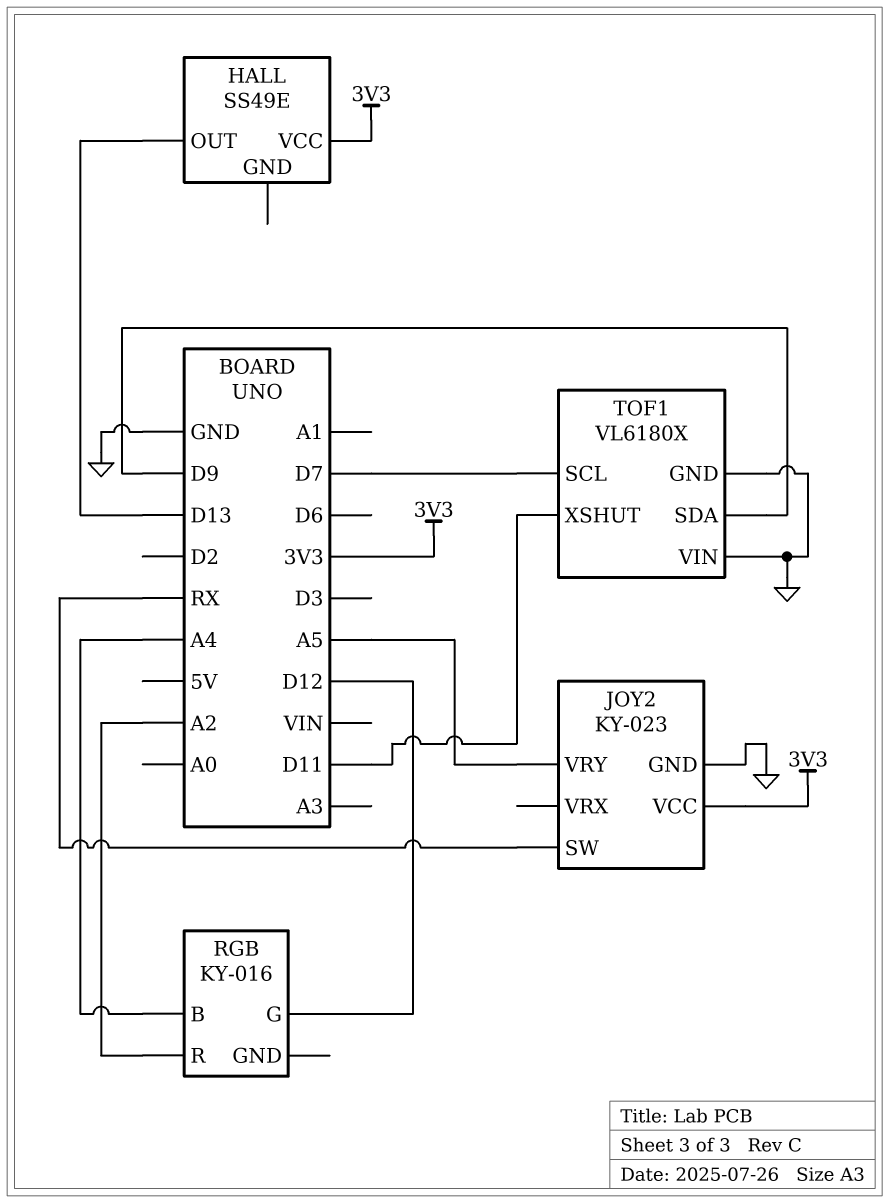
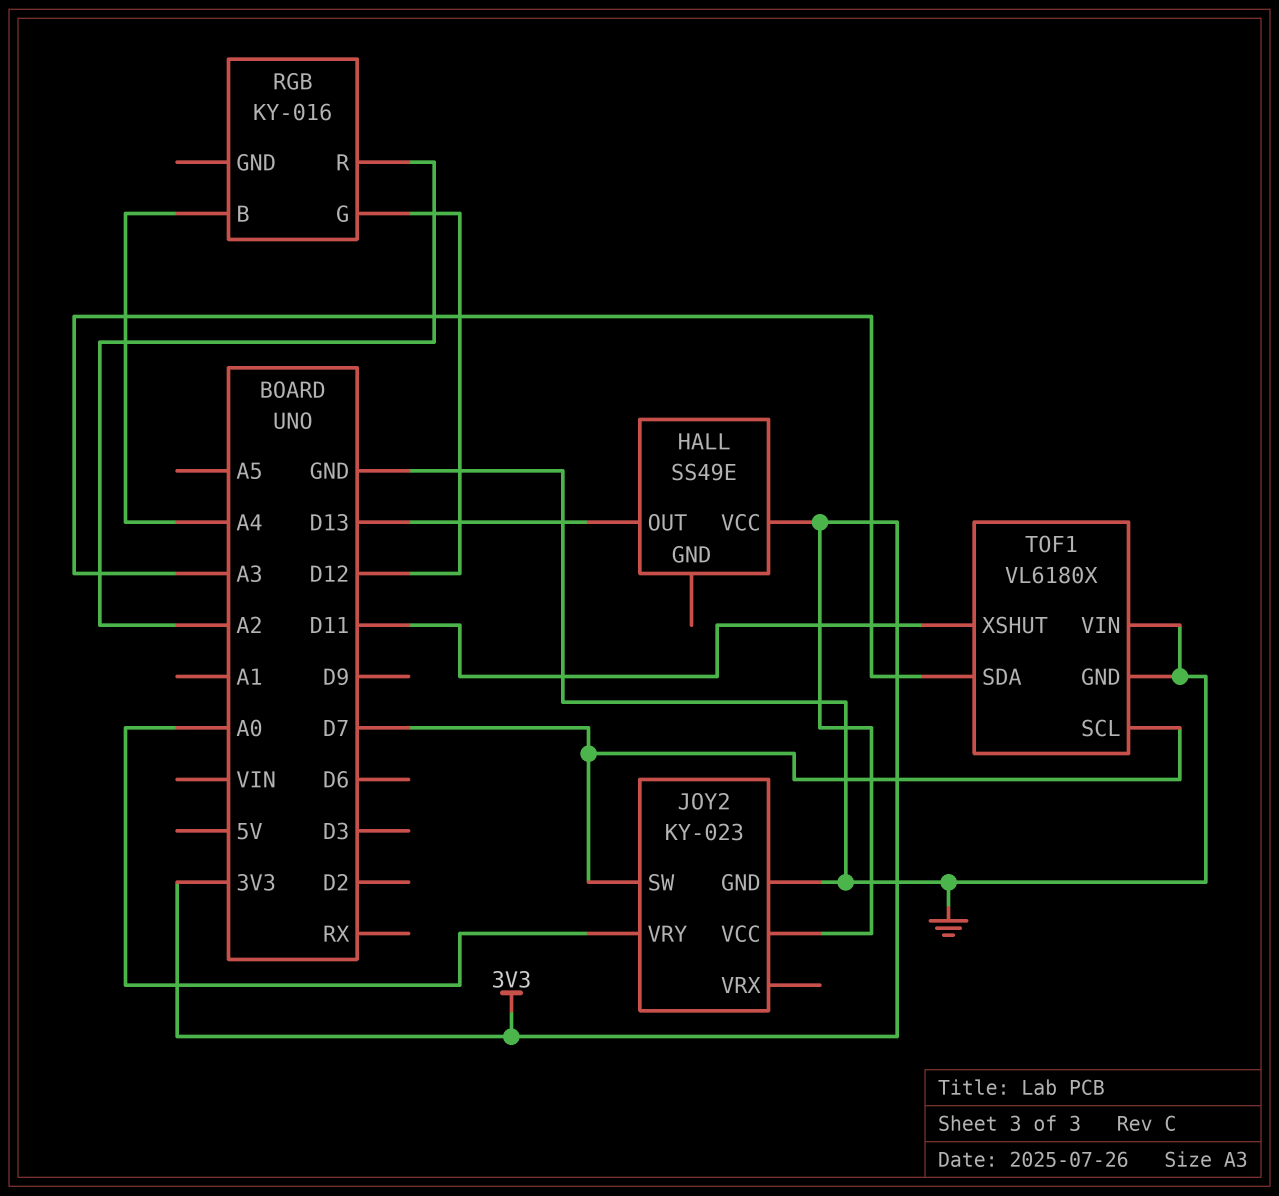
JOY2 pin SW: RX -> D7
JOY2 pin VRY: A5 -> A0
TOF1 pin SDA: D9 -> A3

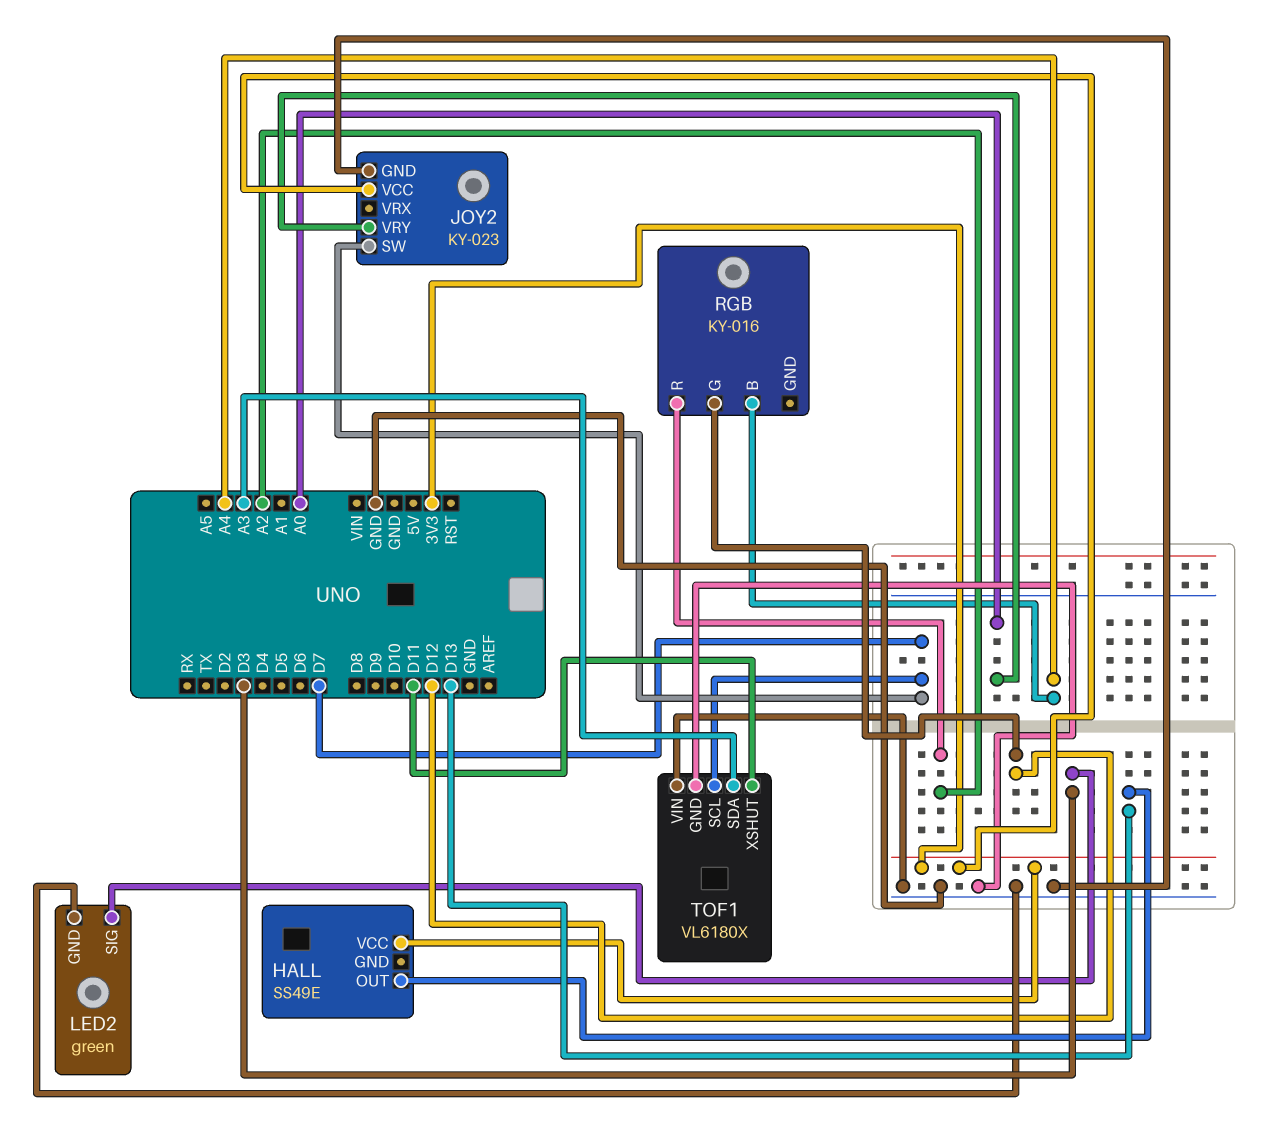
LED2: none -> green
LED2 pin GND: none -> GND
LED2 pin SIG: none -> D3

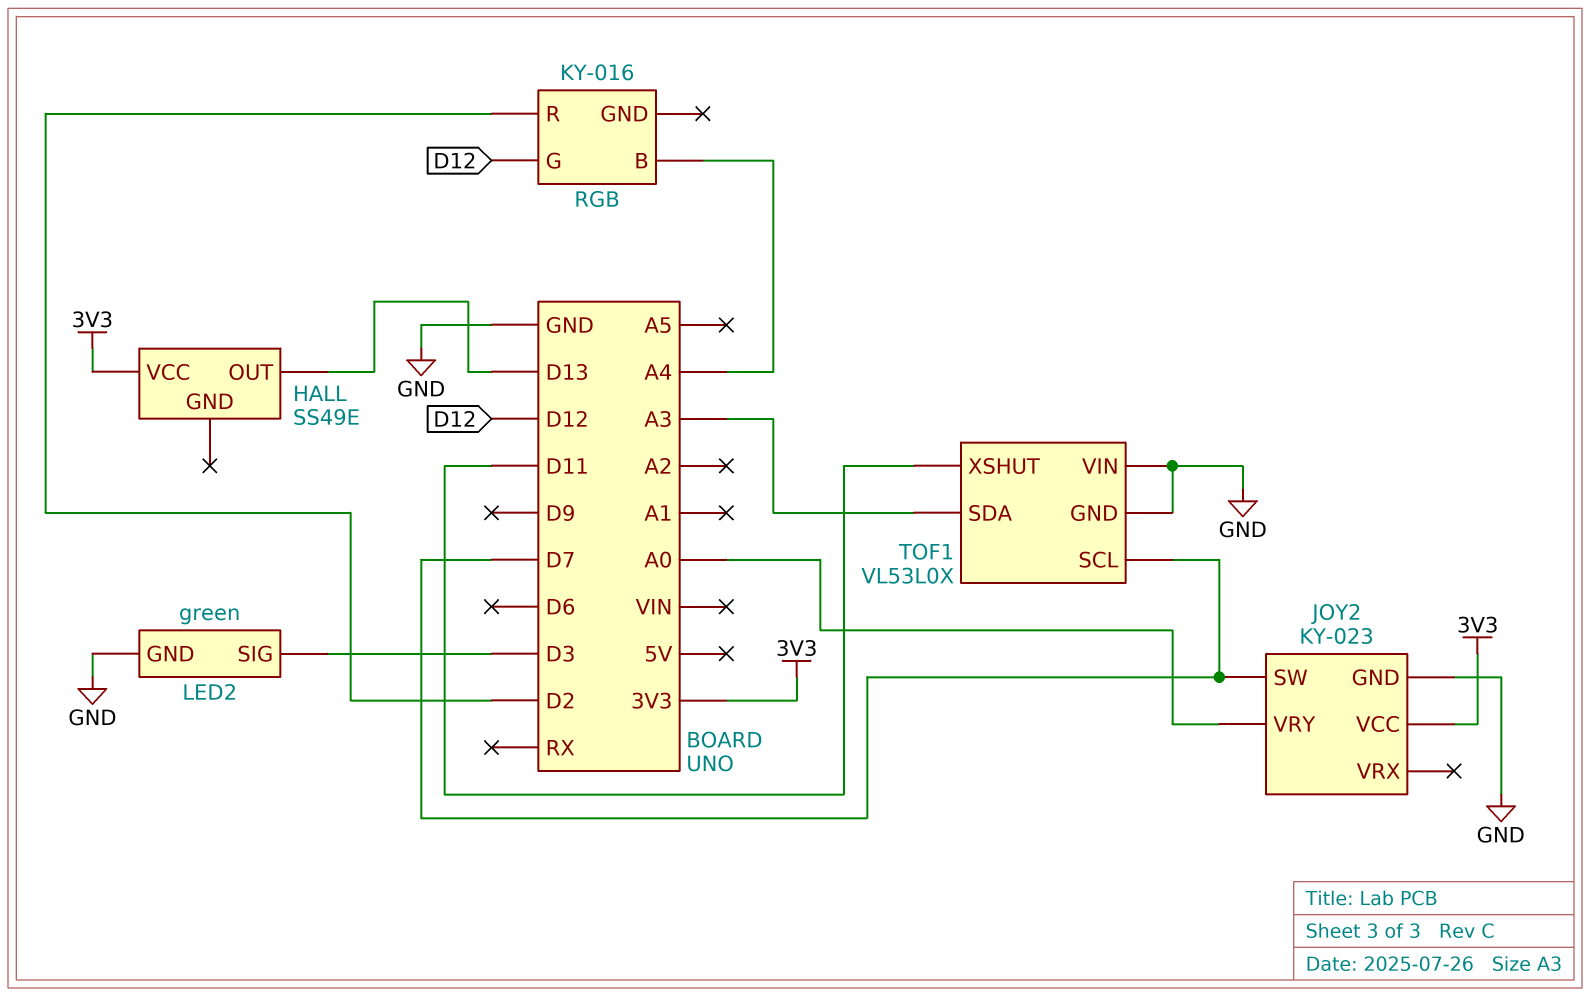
RGB pin R: A2 -> D2
TOF1: VL6180X -> VL53L0X

